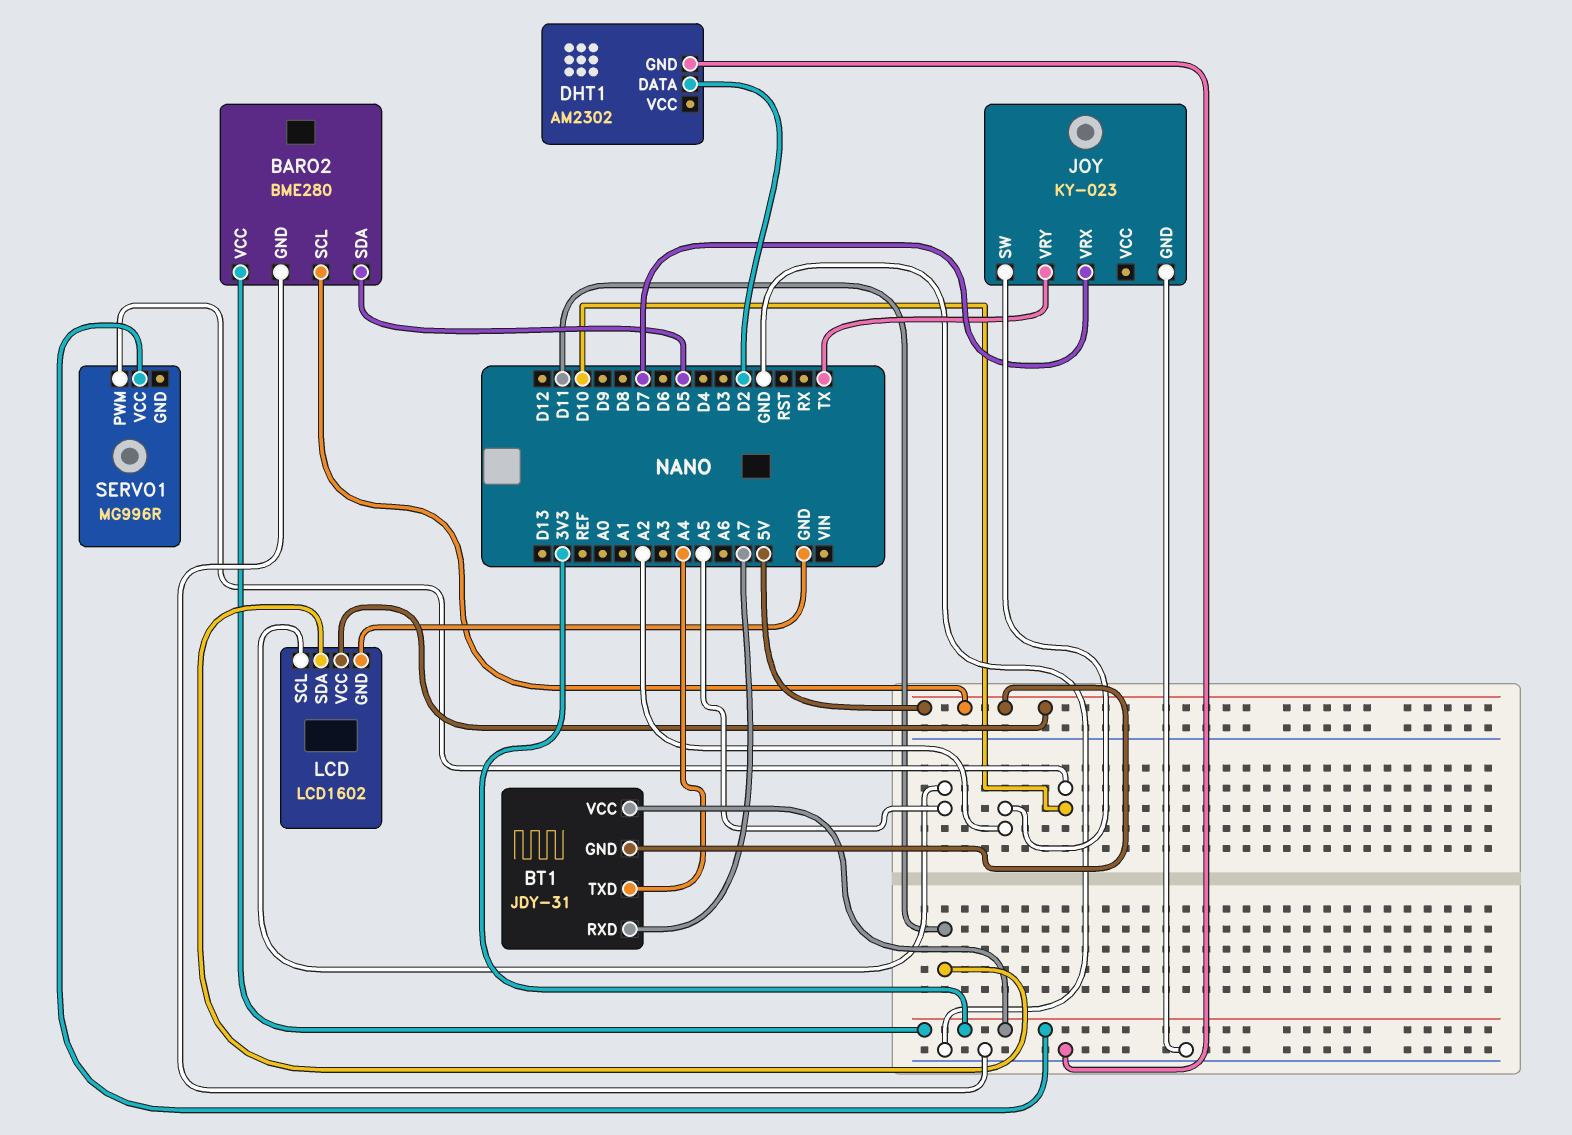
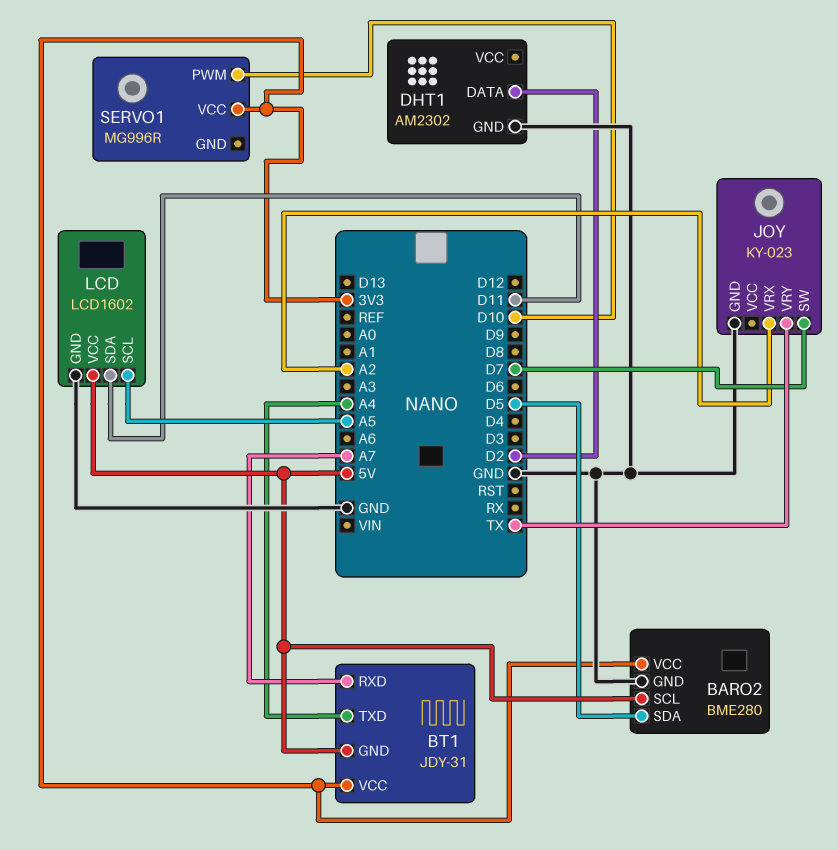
JOY pin SW: A2 -> D7
JOY pin VRX: D7 -> A2

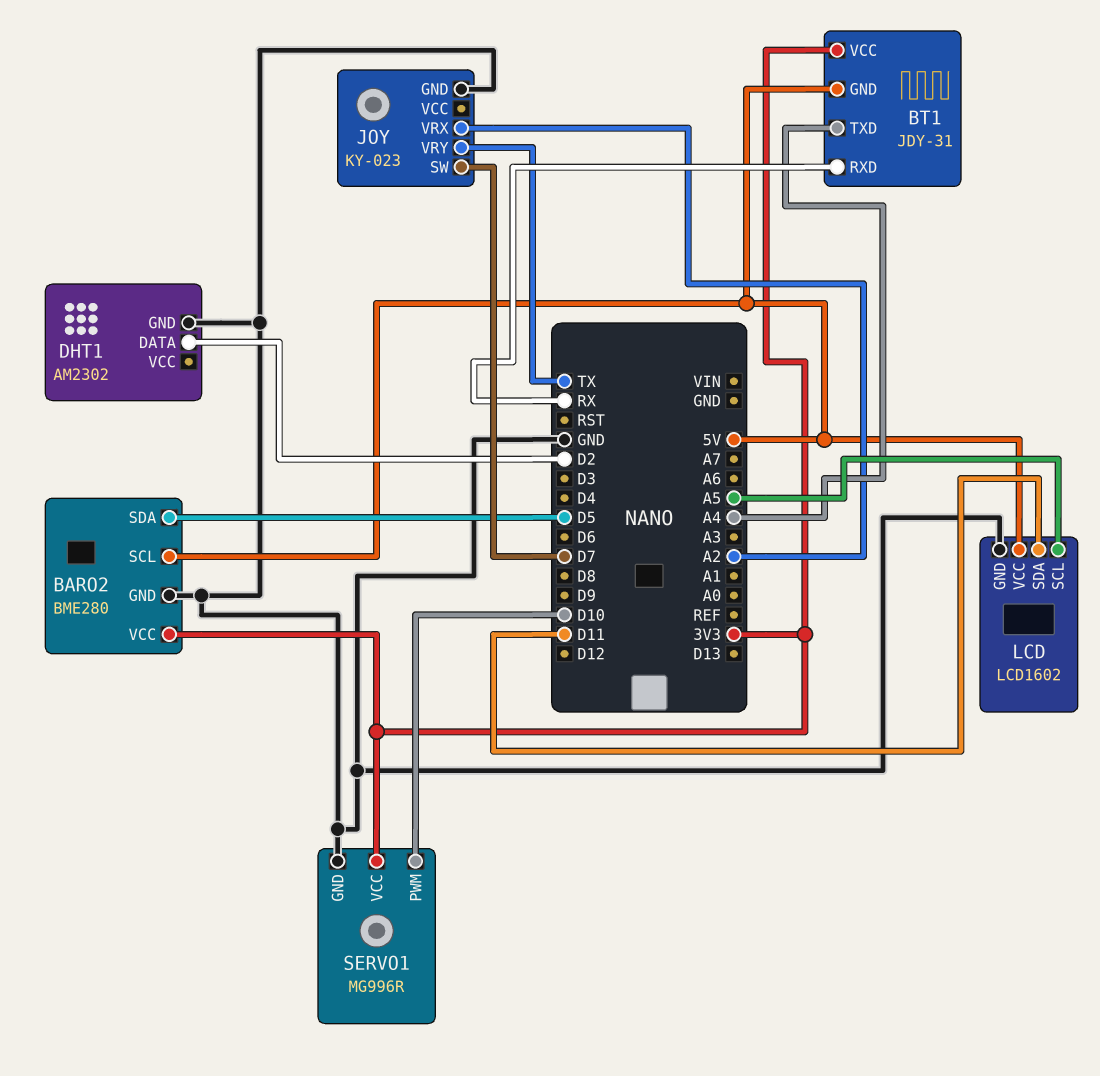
BT1 pin RXD: A7 -> RX
SERVO1 pin GND: none -> GND

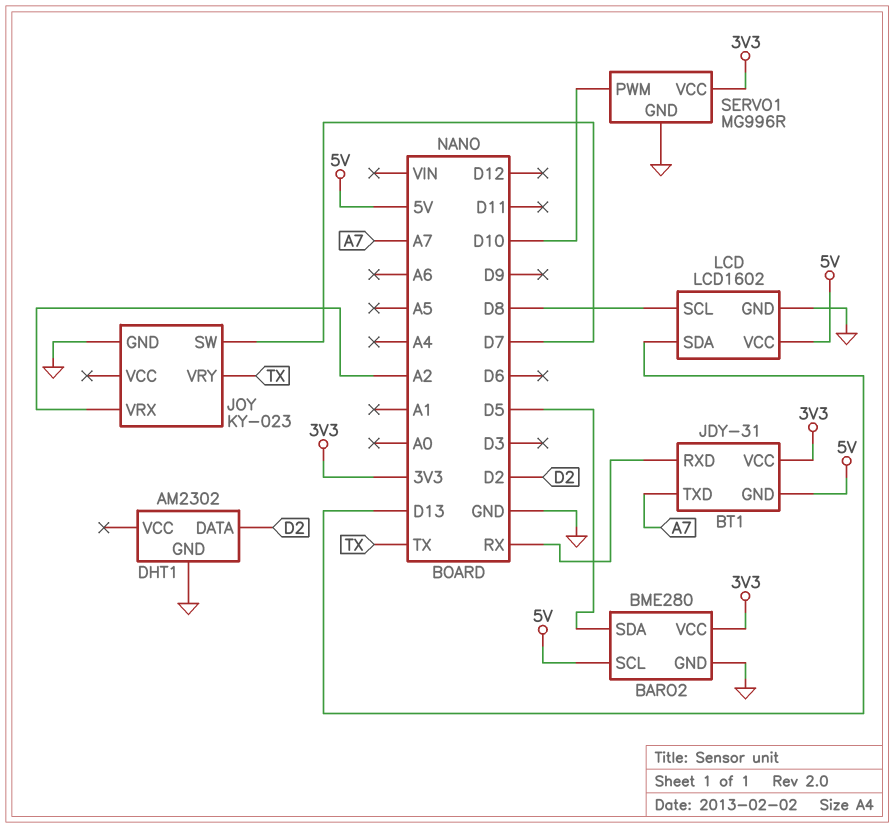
BT1 pin TXD: A4 -> A7
LCD pin SCL: A5 -> D8
LCD pin SDA: D11 -> D13

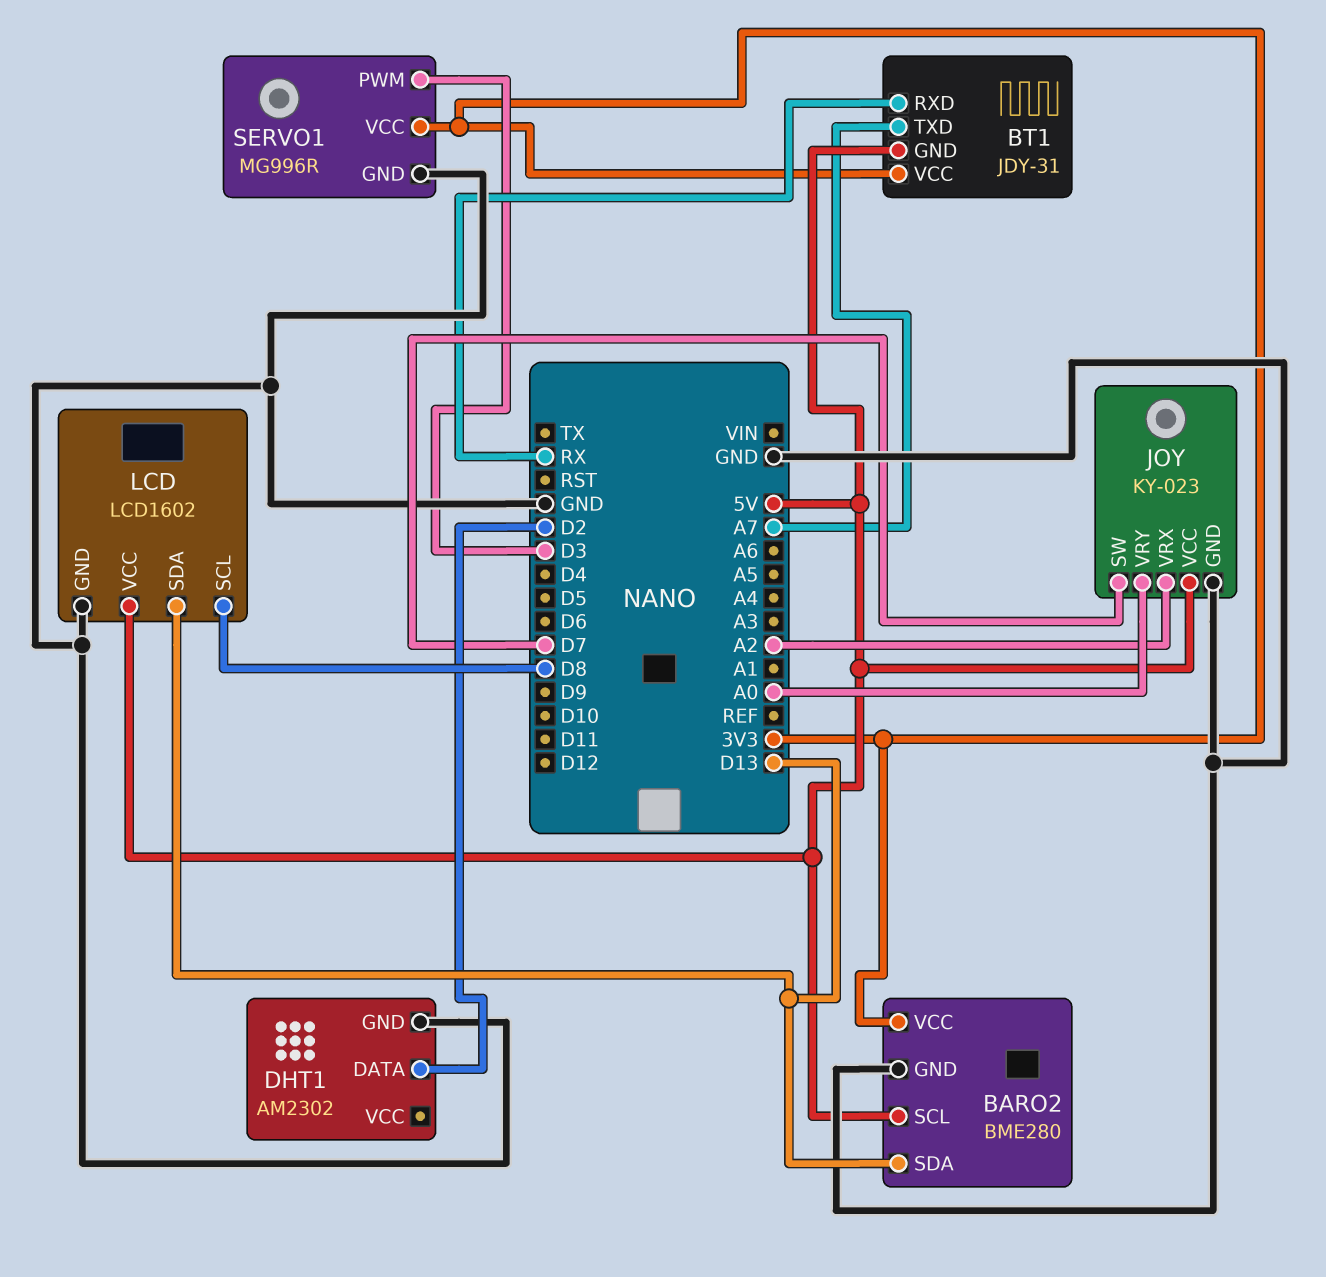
BARO2 pin SDA: D5 -> D13
JOY pin VCC: none -> 5V
JOY pin VRY: TX -> A0
SERVO1 pin PWM: D10 -> D3

